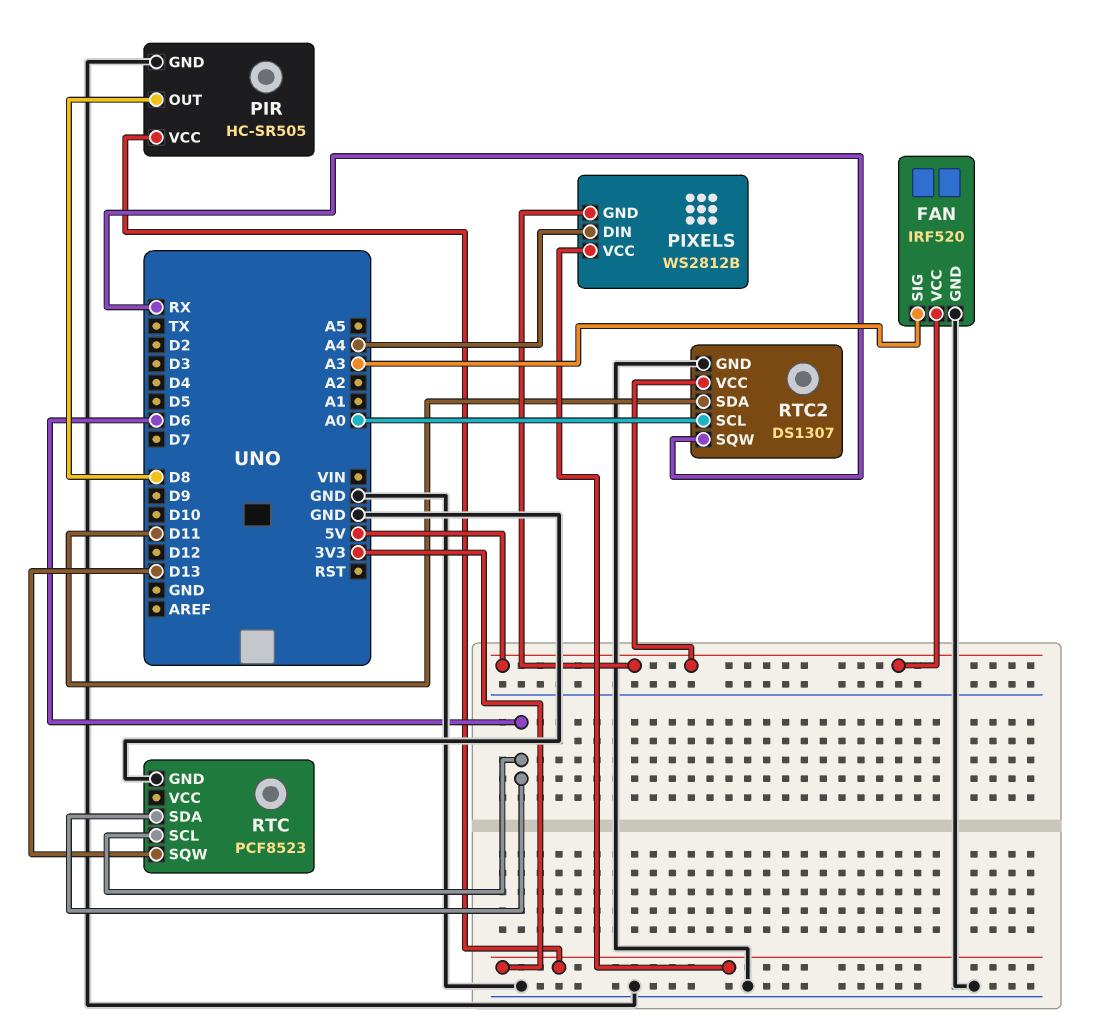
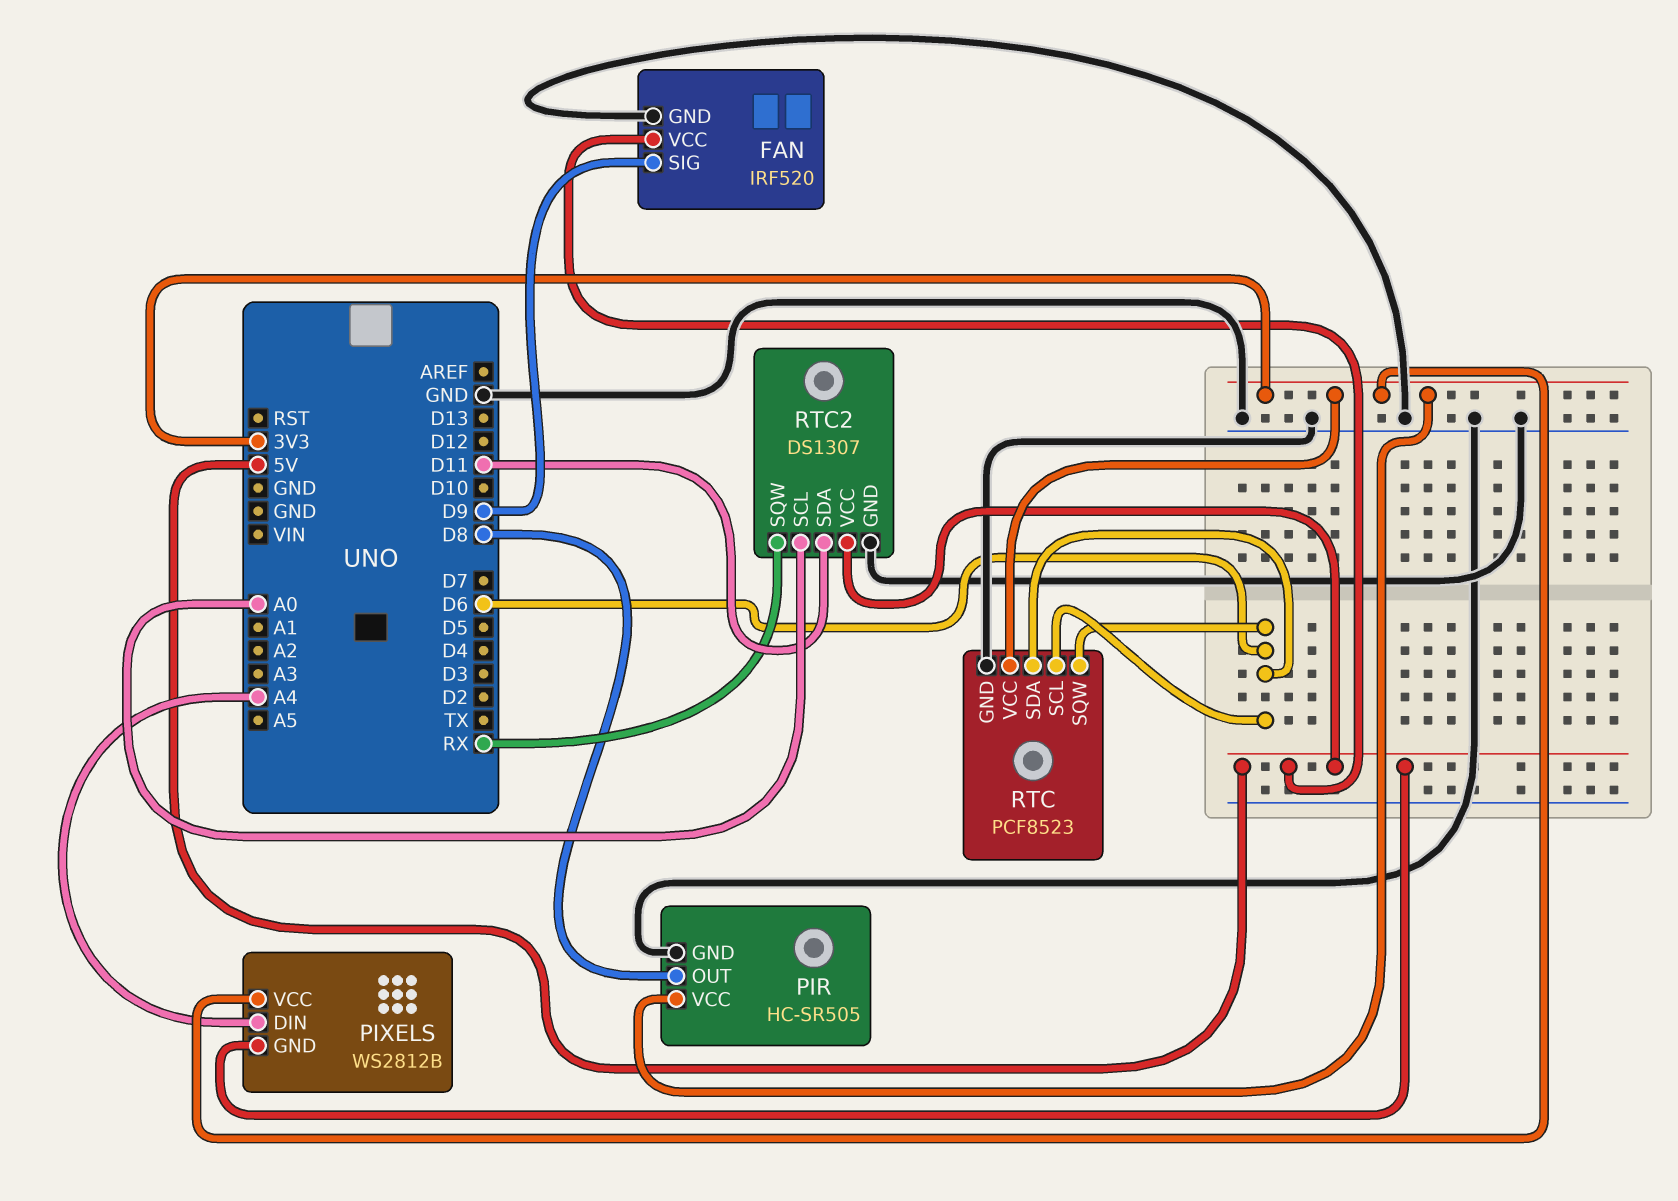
FAN pin SIG: A3 -> D9
RTC pin SQW: D13 -> D6
RTC pin VCC: none -> 3V3

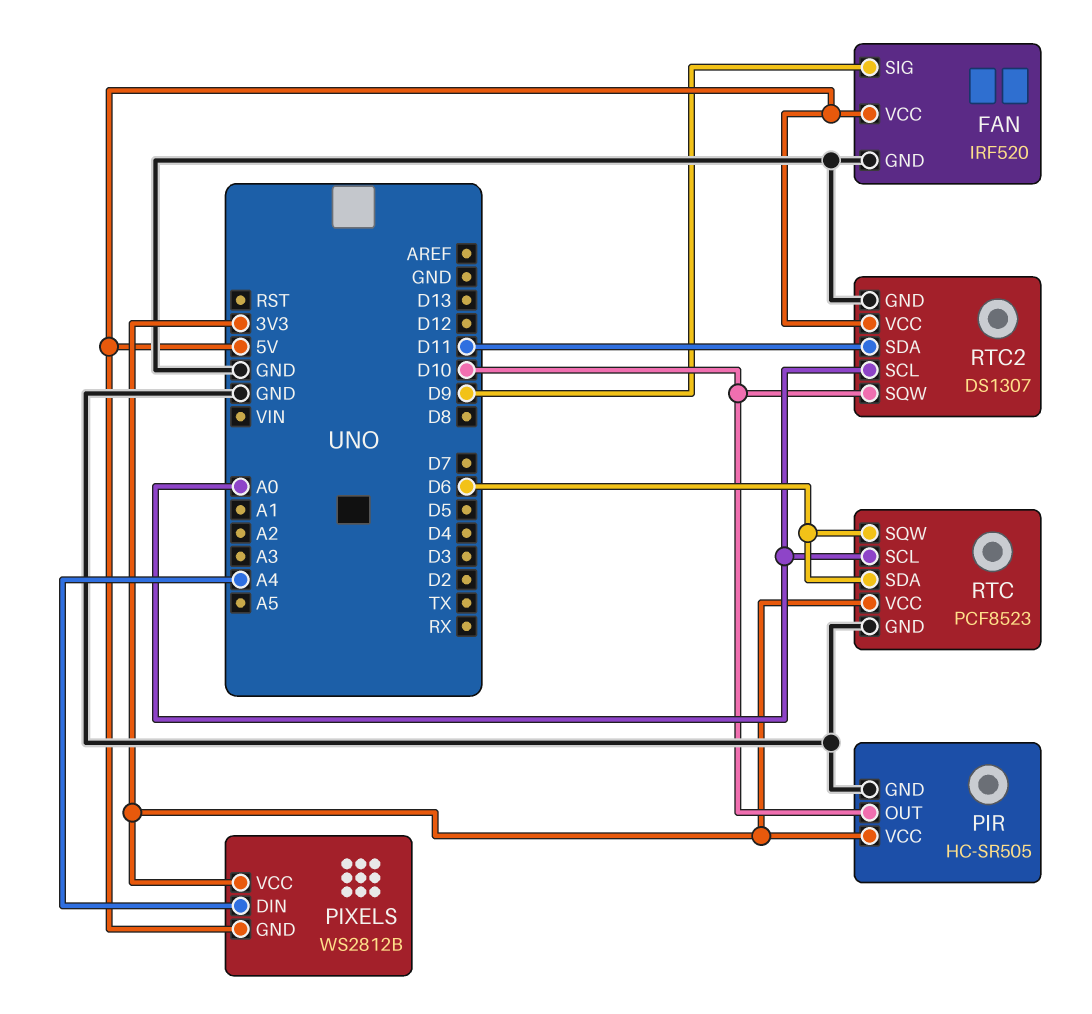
PIR pin OUT: D8 -> D10
RTC pin SCL: D6 -> A0
RTC2 pin SQW: RX -> D10

